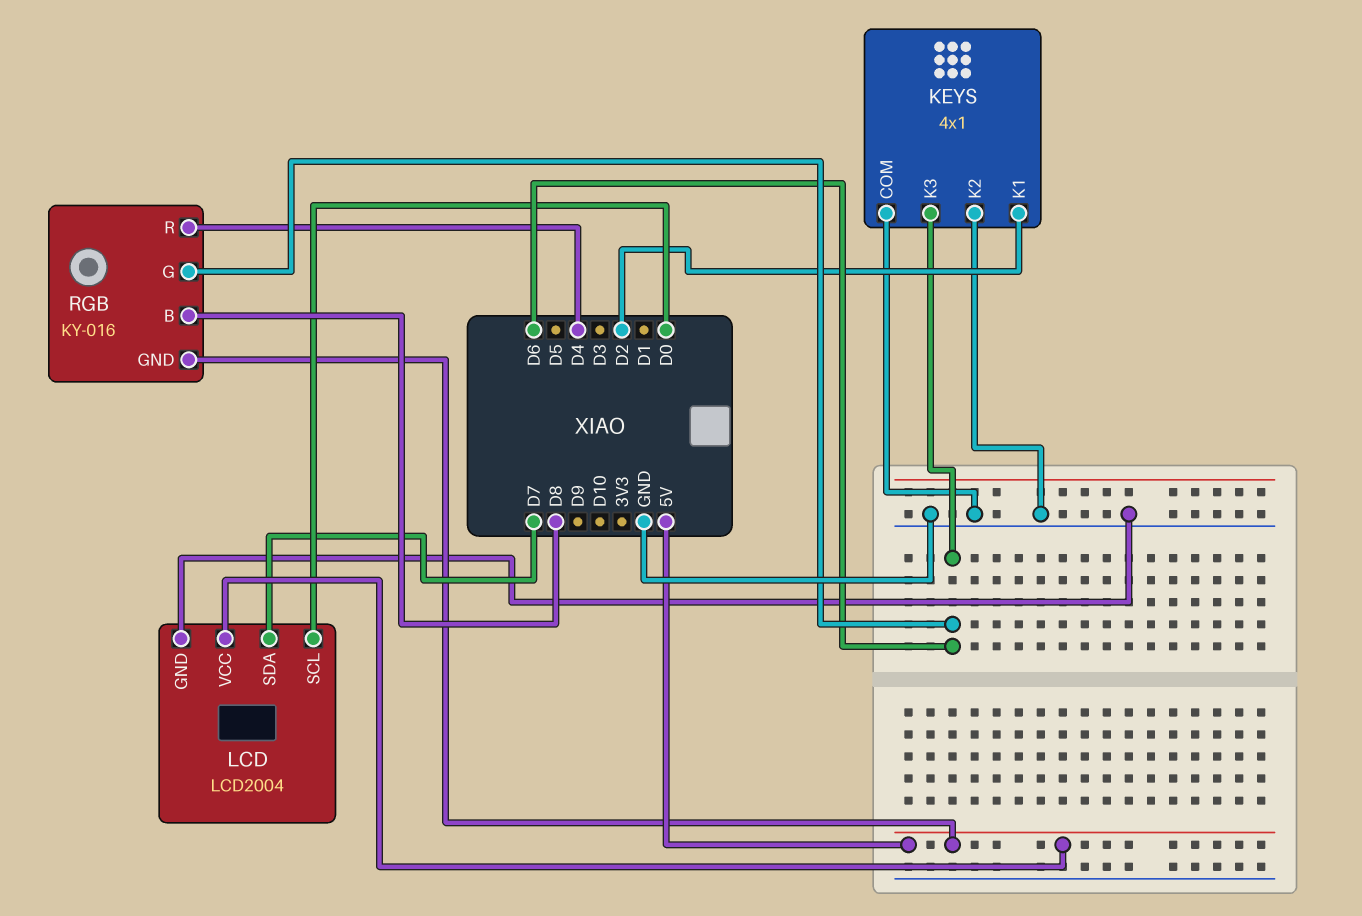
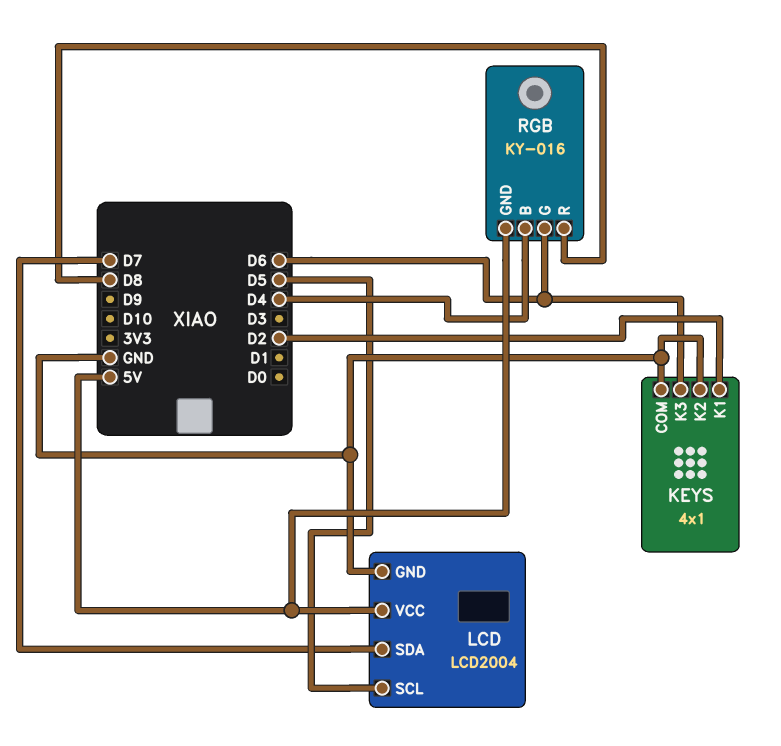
LCD pin SCL: D0 -> D5
RGB pin B: D8 -> D4
RGB pin R: D4 -> D8

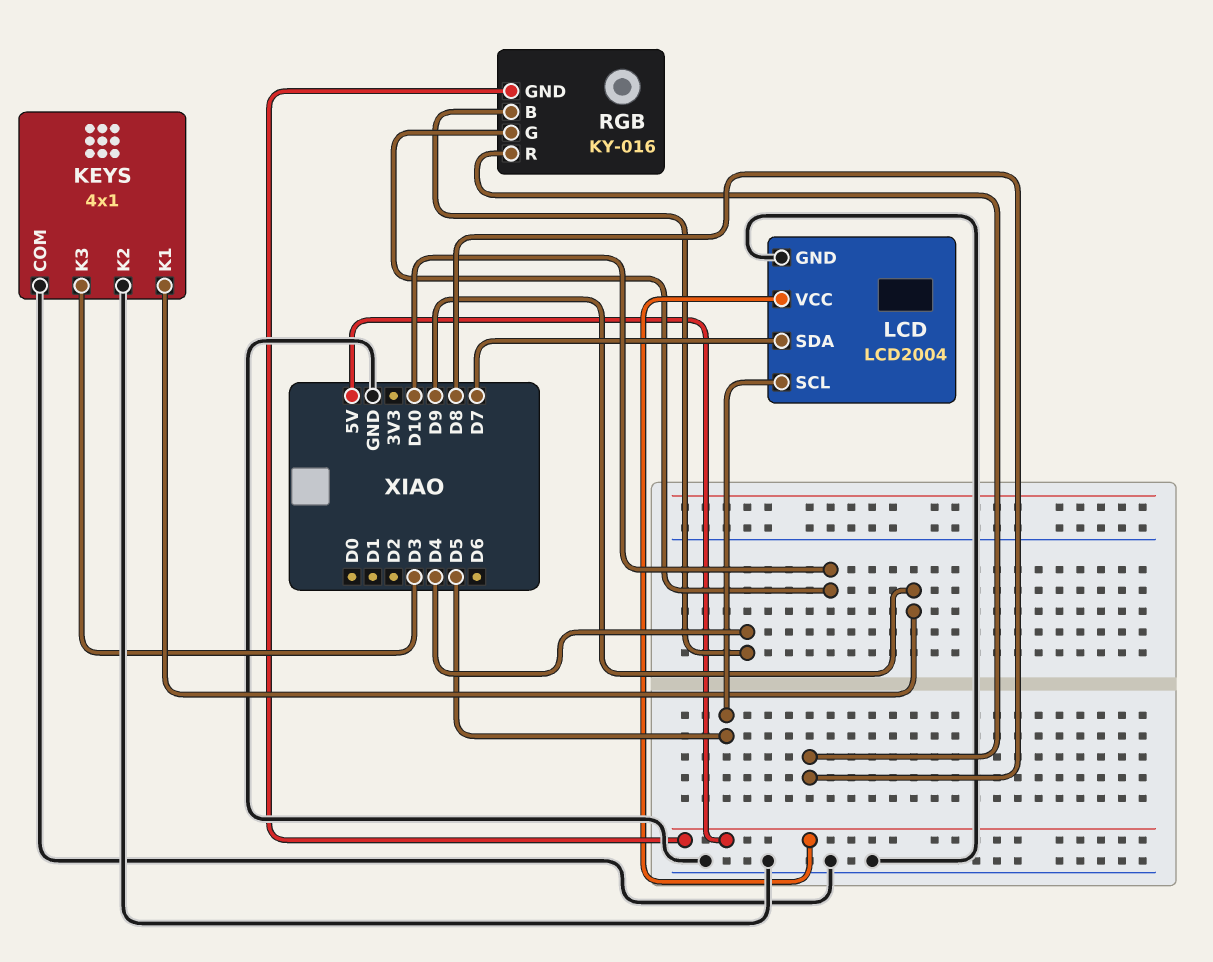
KEYS pin K1: D2 -> D9
KEYS pin K3: D6 -> D3
RGB pin G: D6 -> D10

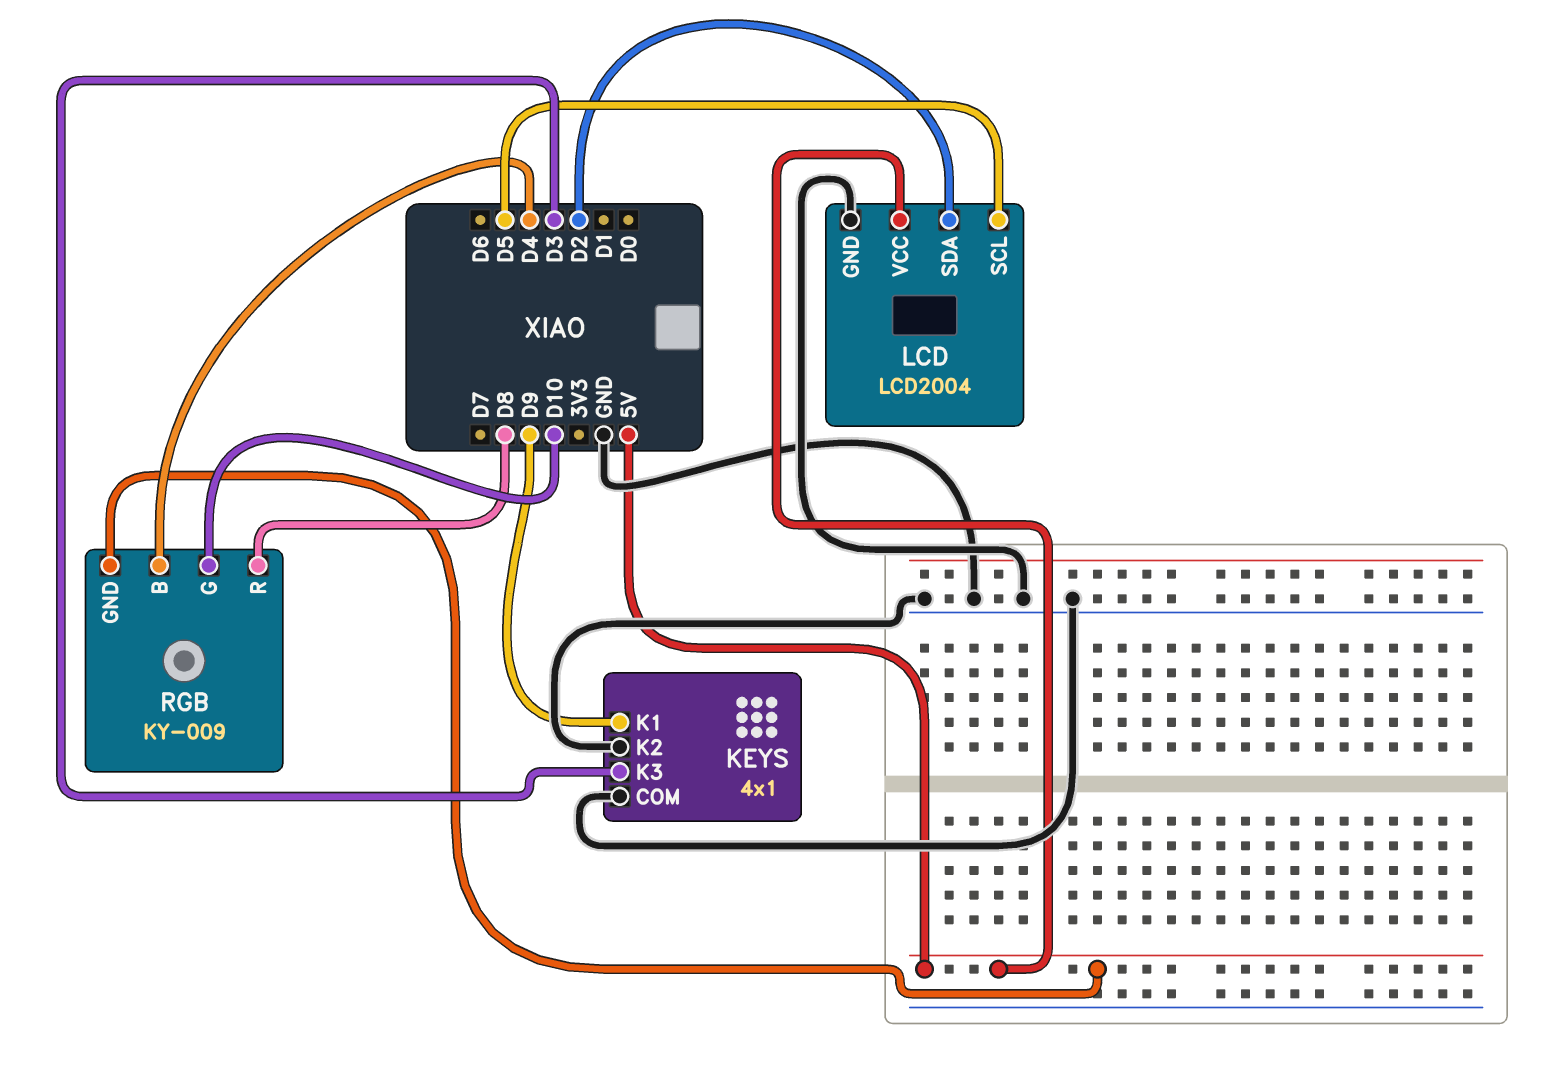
LCD pin SDA: D7 -> D2
RGB: KY-016 -> KY-009

